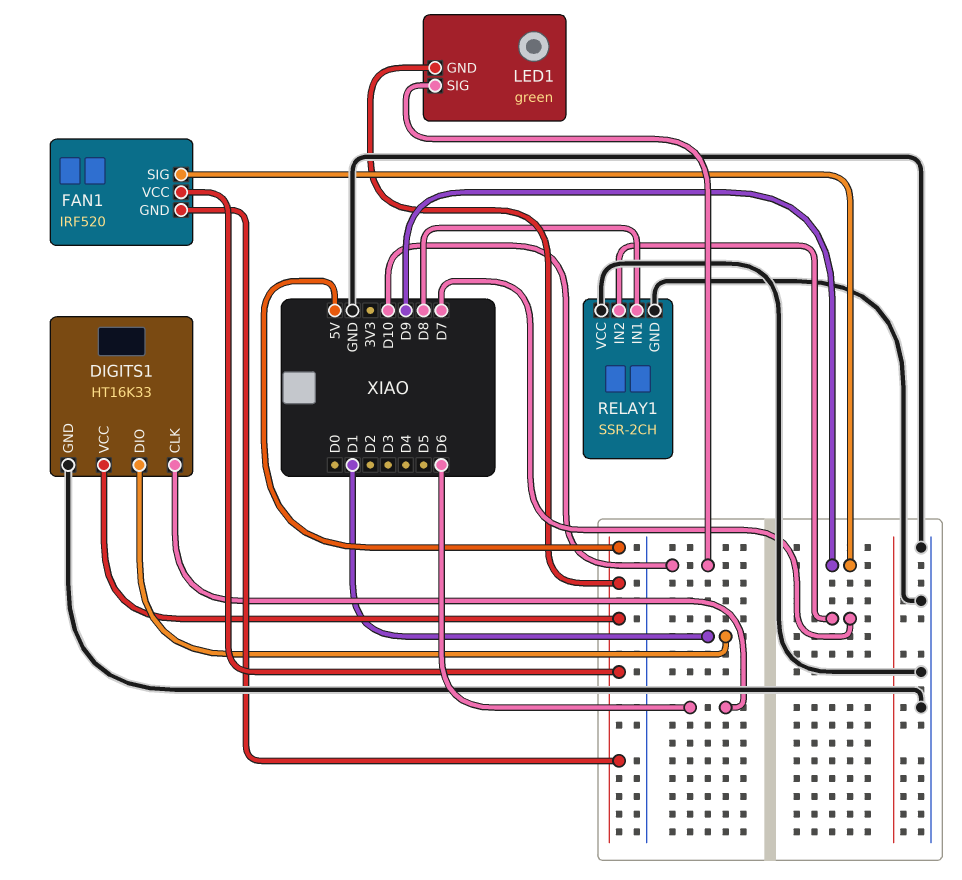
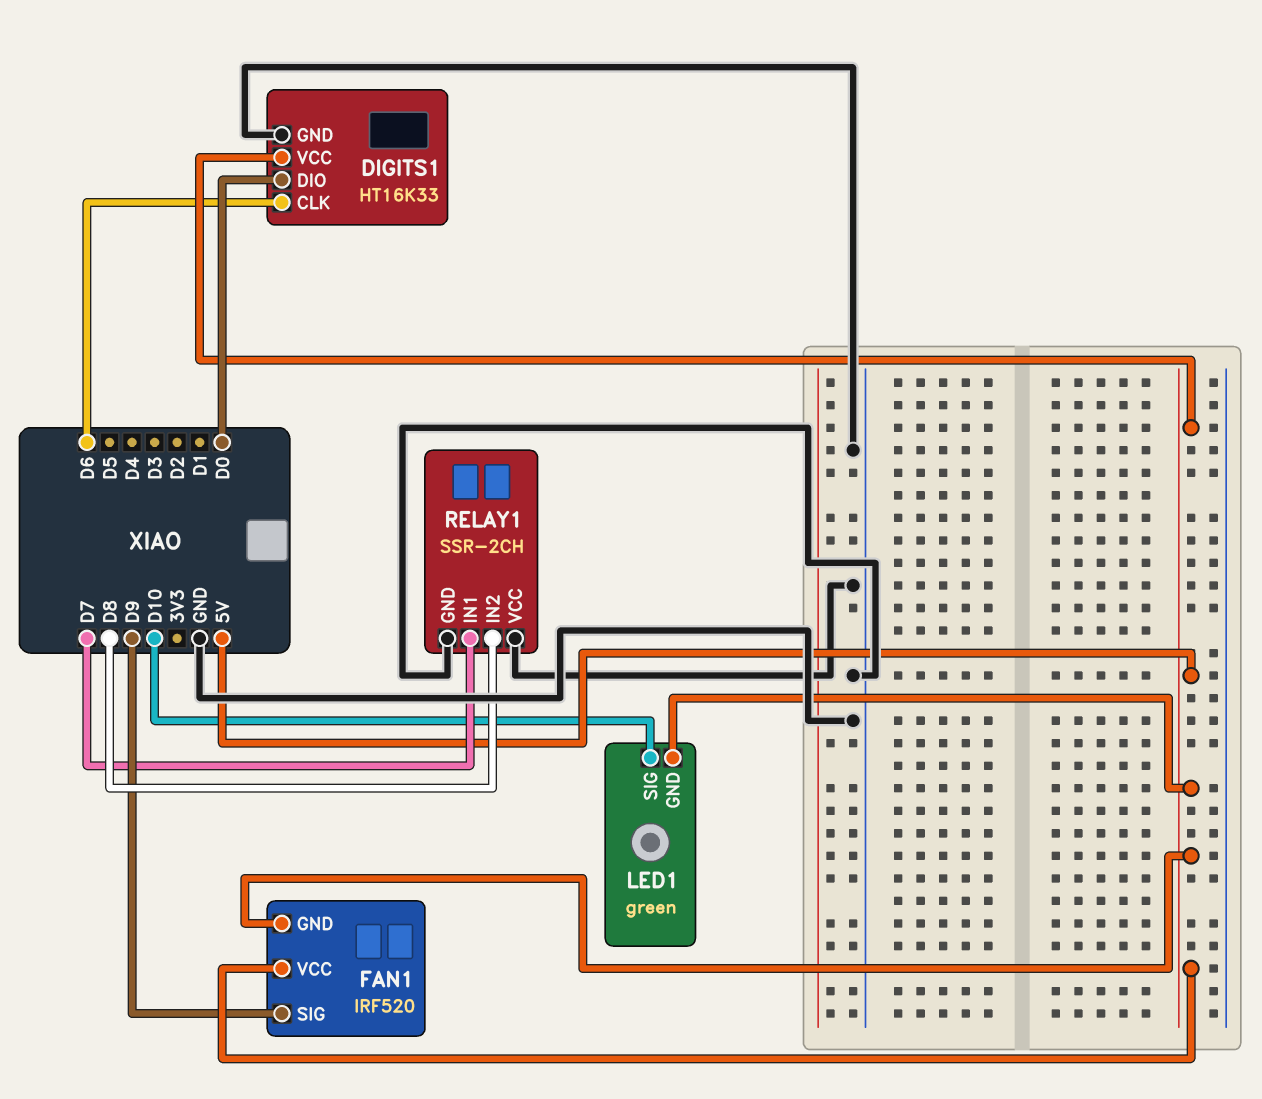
DIGITS1 pin DIO: D1 -> D0
RELAY1 pin IN1: D8 -> D7
RELAY1 pin IN2: D7 -> D8

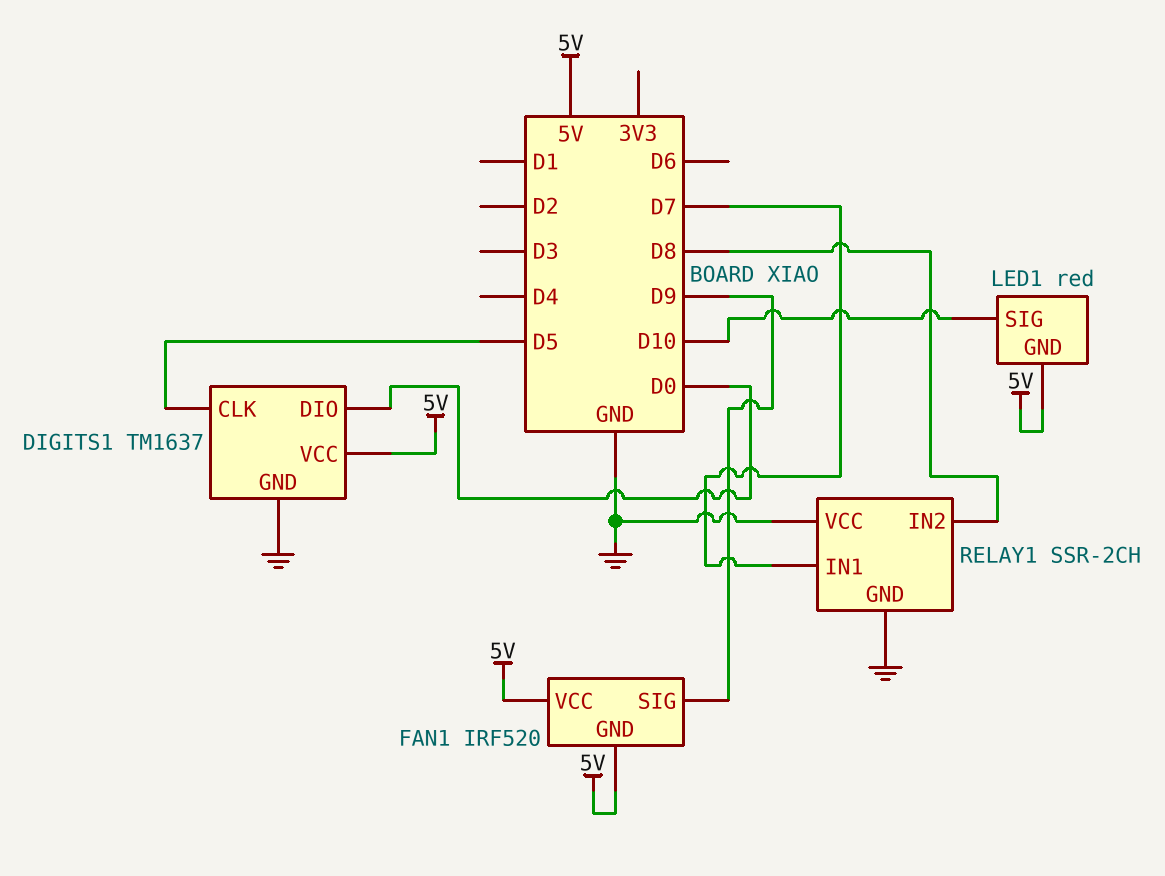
DIGITS1: HT16K33 -> TM1637
DIGITS1 pin CLK: D6 -> D5
LED1: green -> red

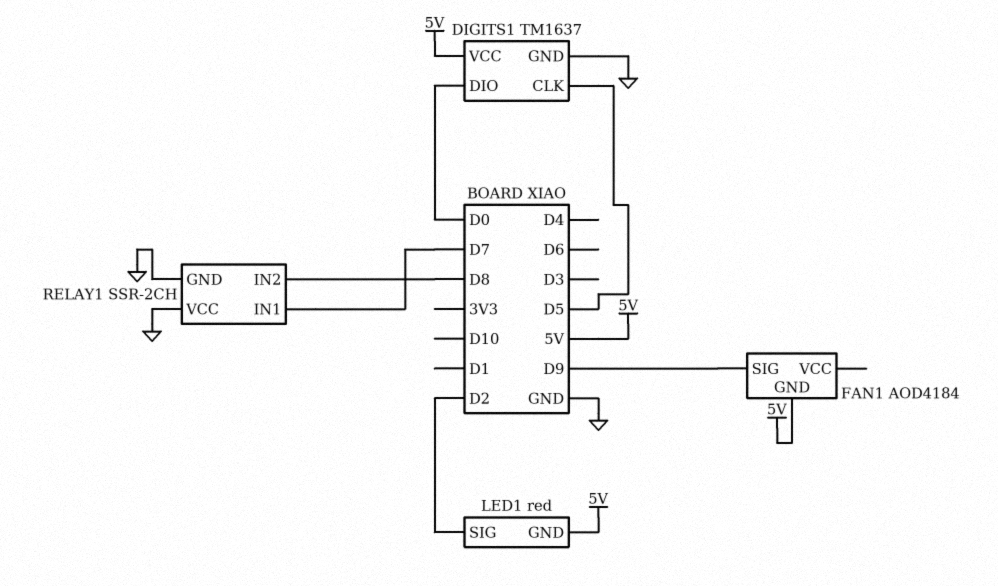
FAN1: IRF520 -> AOD4184
FAN1 pin VCC: 5V -> none
LED1 pin SIG: D10 -> D2

